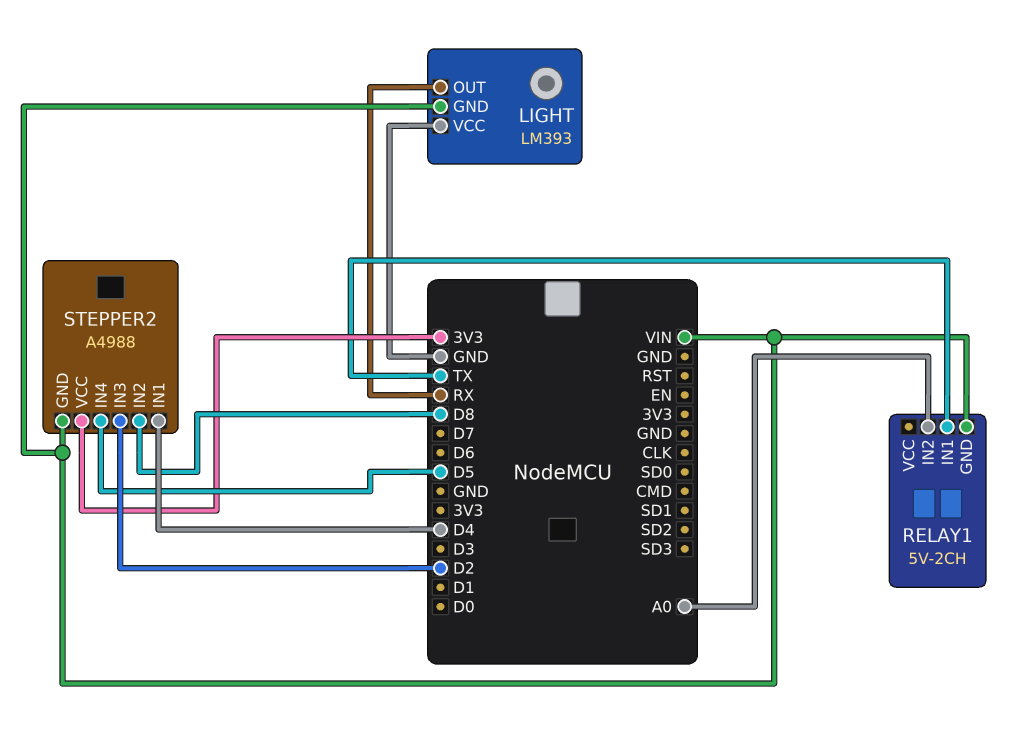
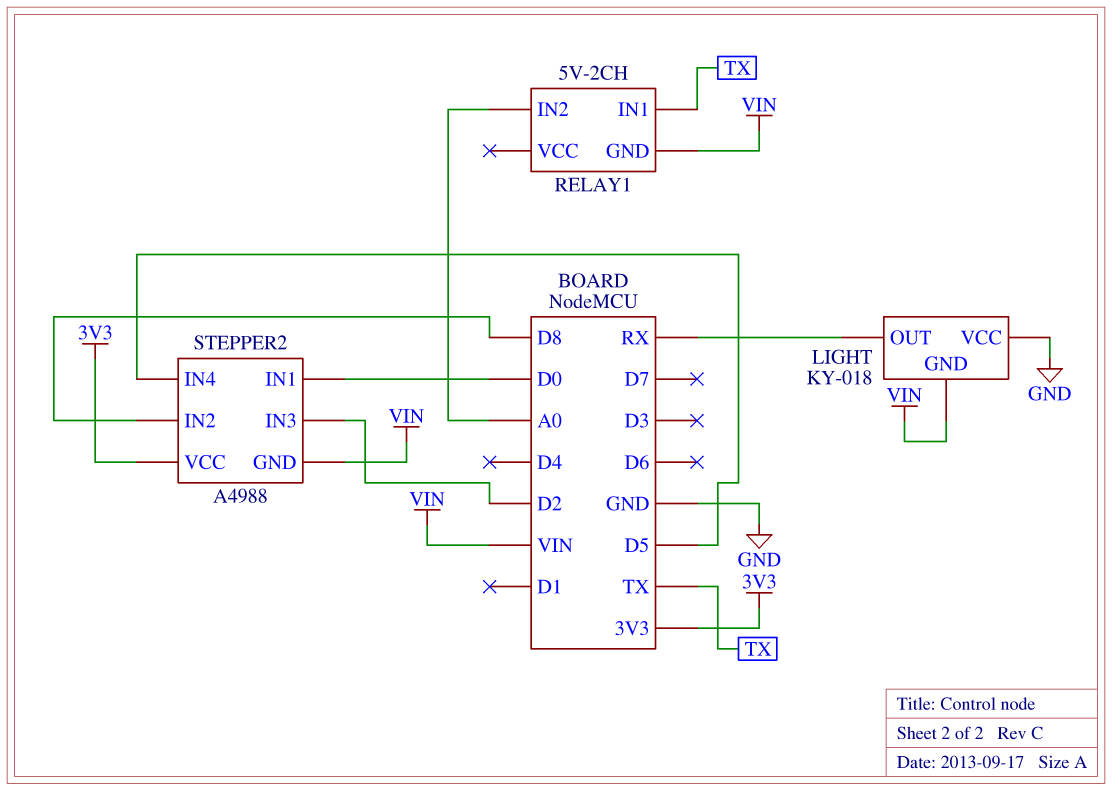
LIGHT: LM393 -> KY-018
STEPPER2 pin IN1: D4 -> D0

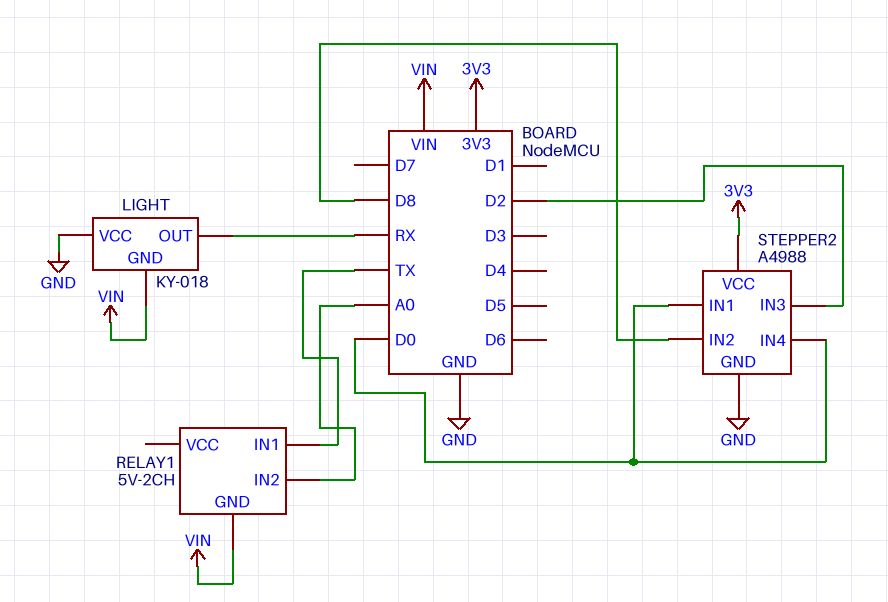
STEPPER2 pin GND: VIN -> GND
STEPPER2 pin IN4: D5 -> D0

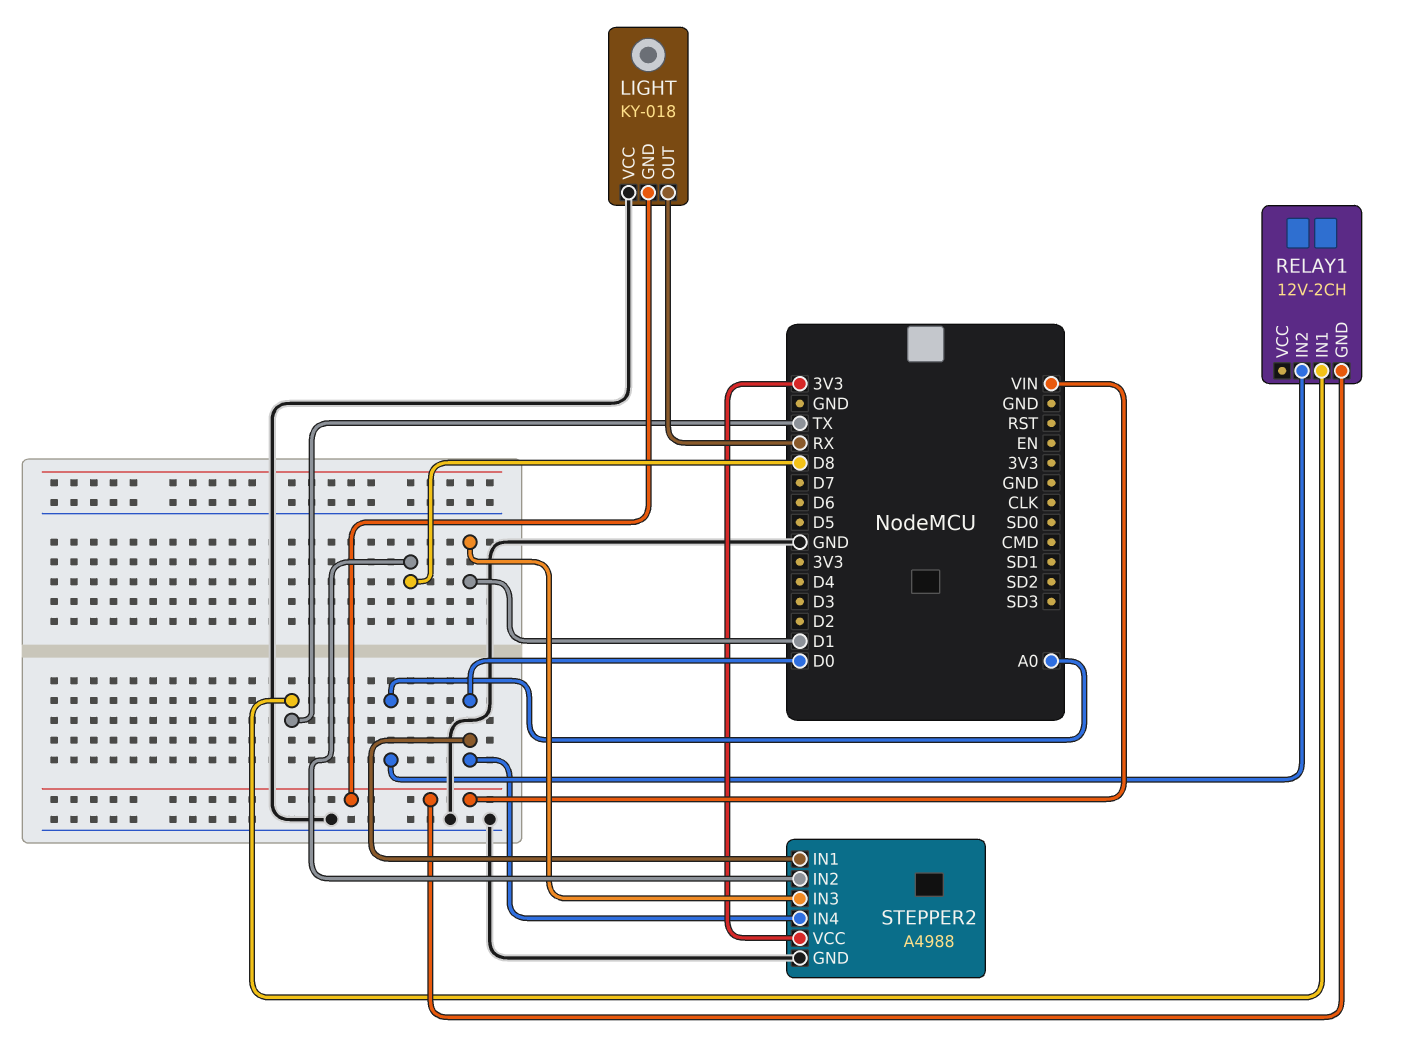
RELAY1: 5V-2CH -> 12V-2CH
STEPPER2 pin IN3: D2 -> D1

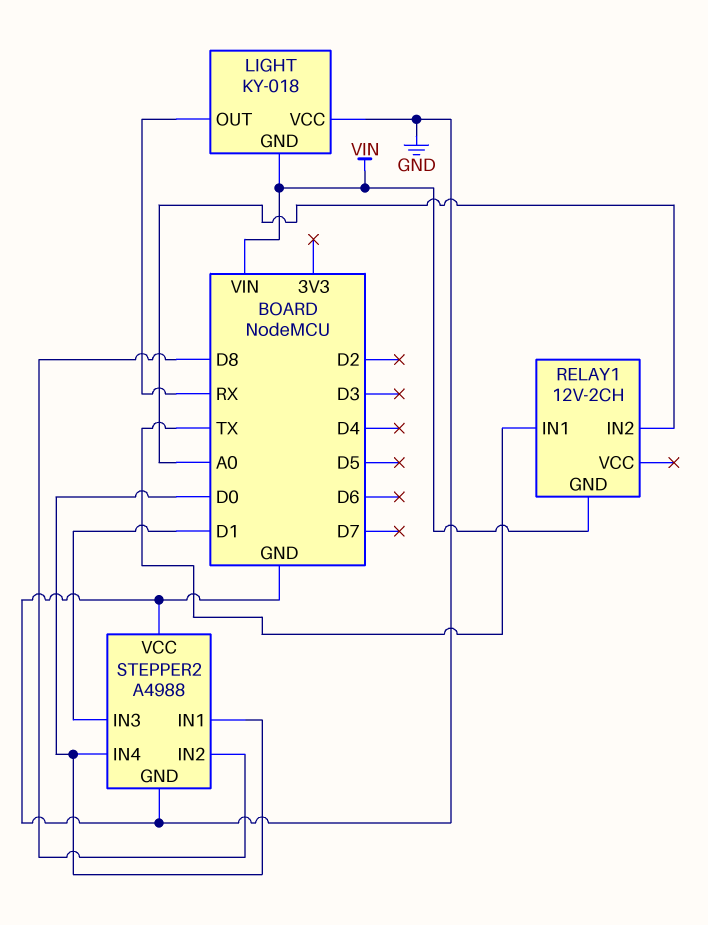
STEPPER2 pin VCC: 3V3 -> GND

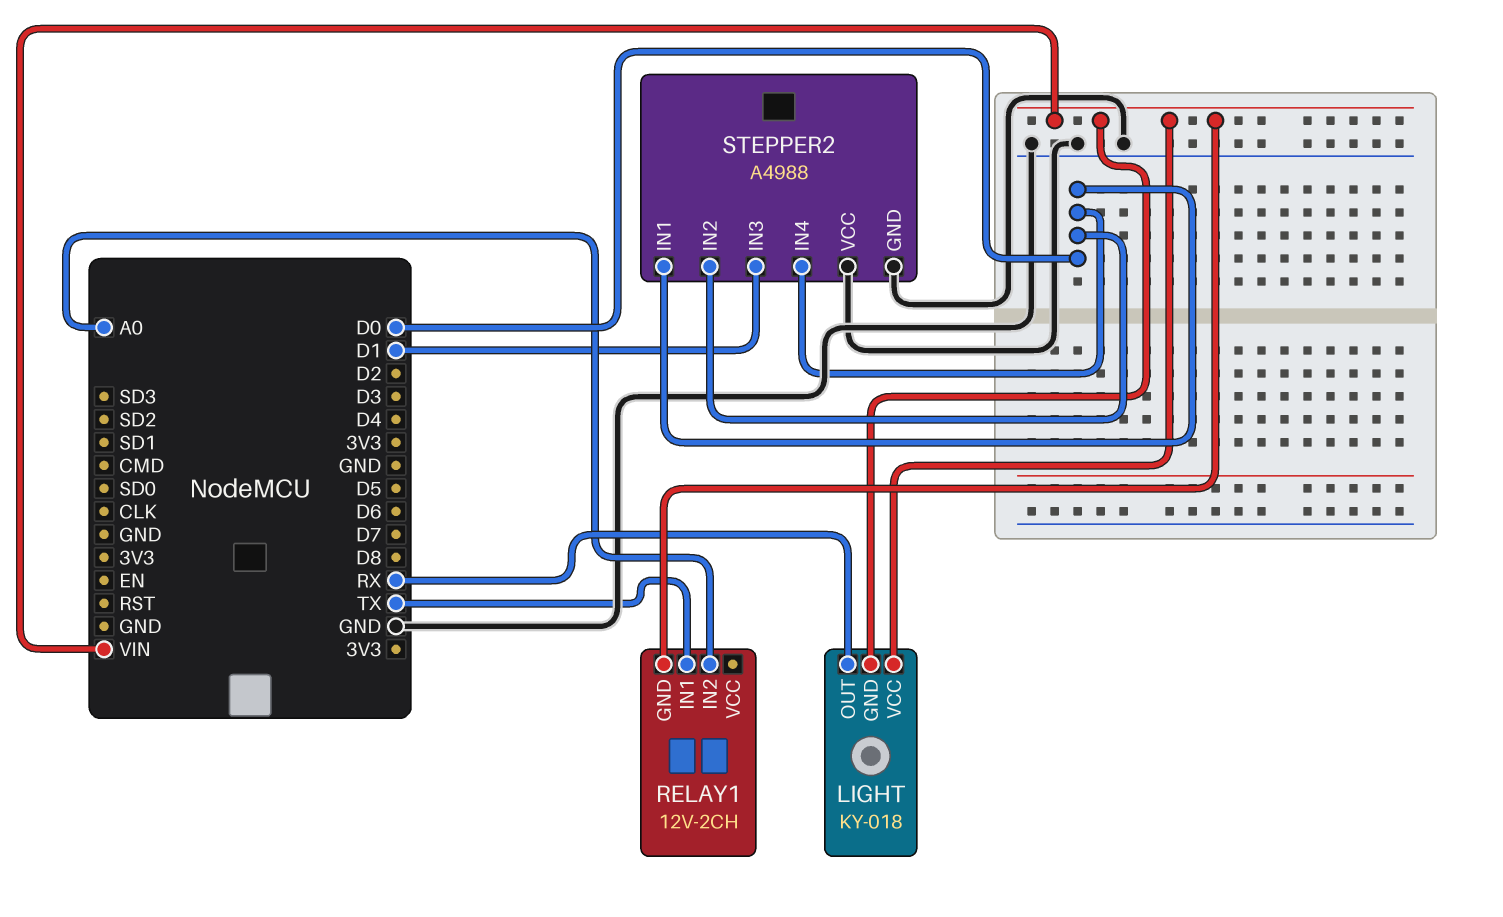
LIGHT pin VCC: GND -> VIN
STEPPER2 pin IN2: D8 -> D0

